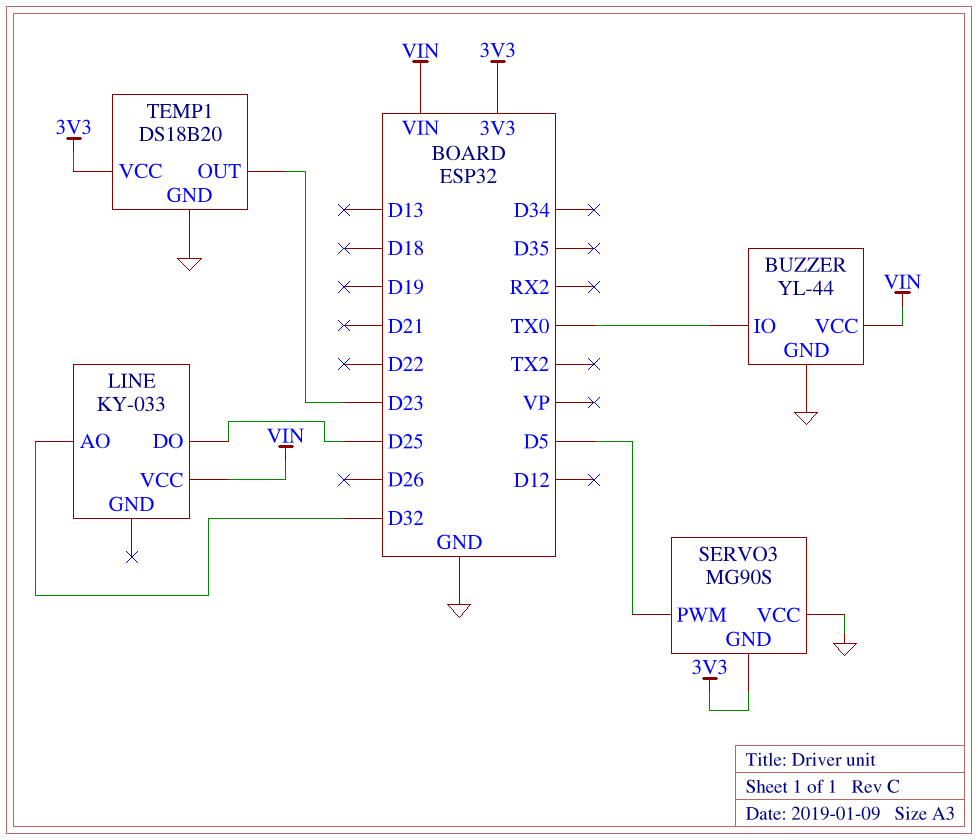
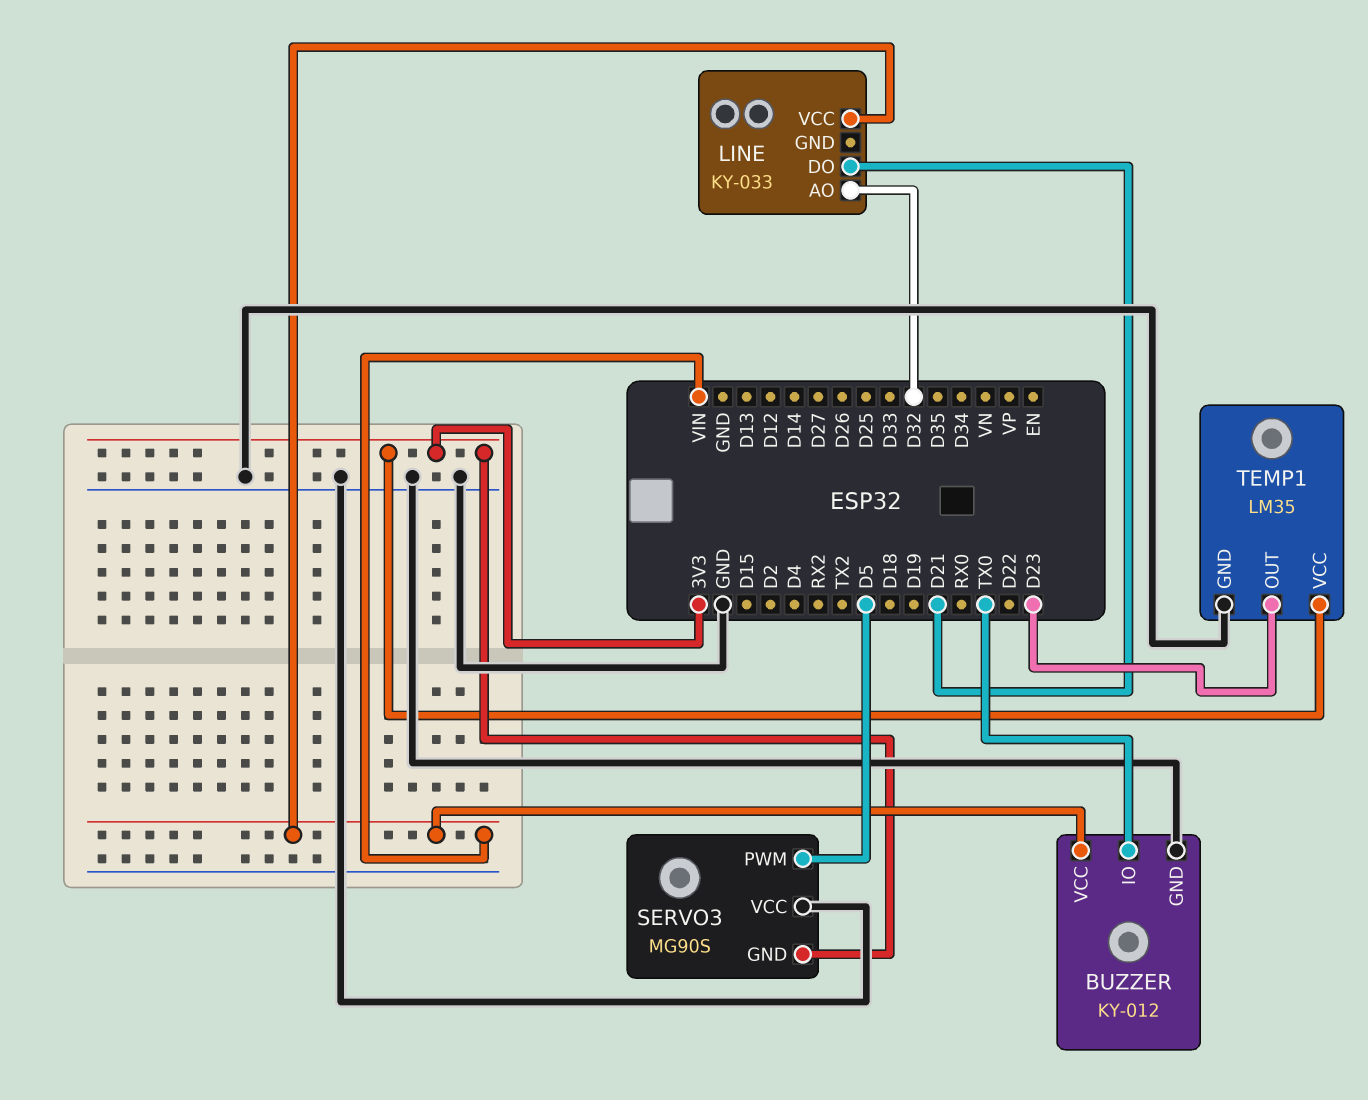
BUZZER: YL-44 -> KY-012
LINE pin DO: D25 -> D21
TEMP1: DS18B20 -> LM35

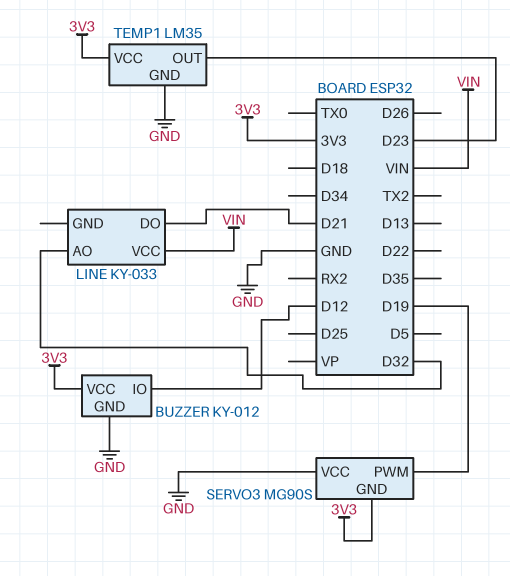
BUZZER pin IO: TX0 -> D12
BUZZER pin VCC: VIN -> 3V3
SERVO3 pin PWM: D5 -> D19

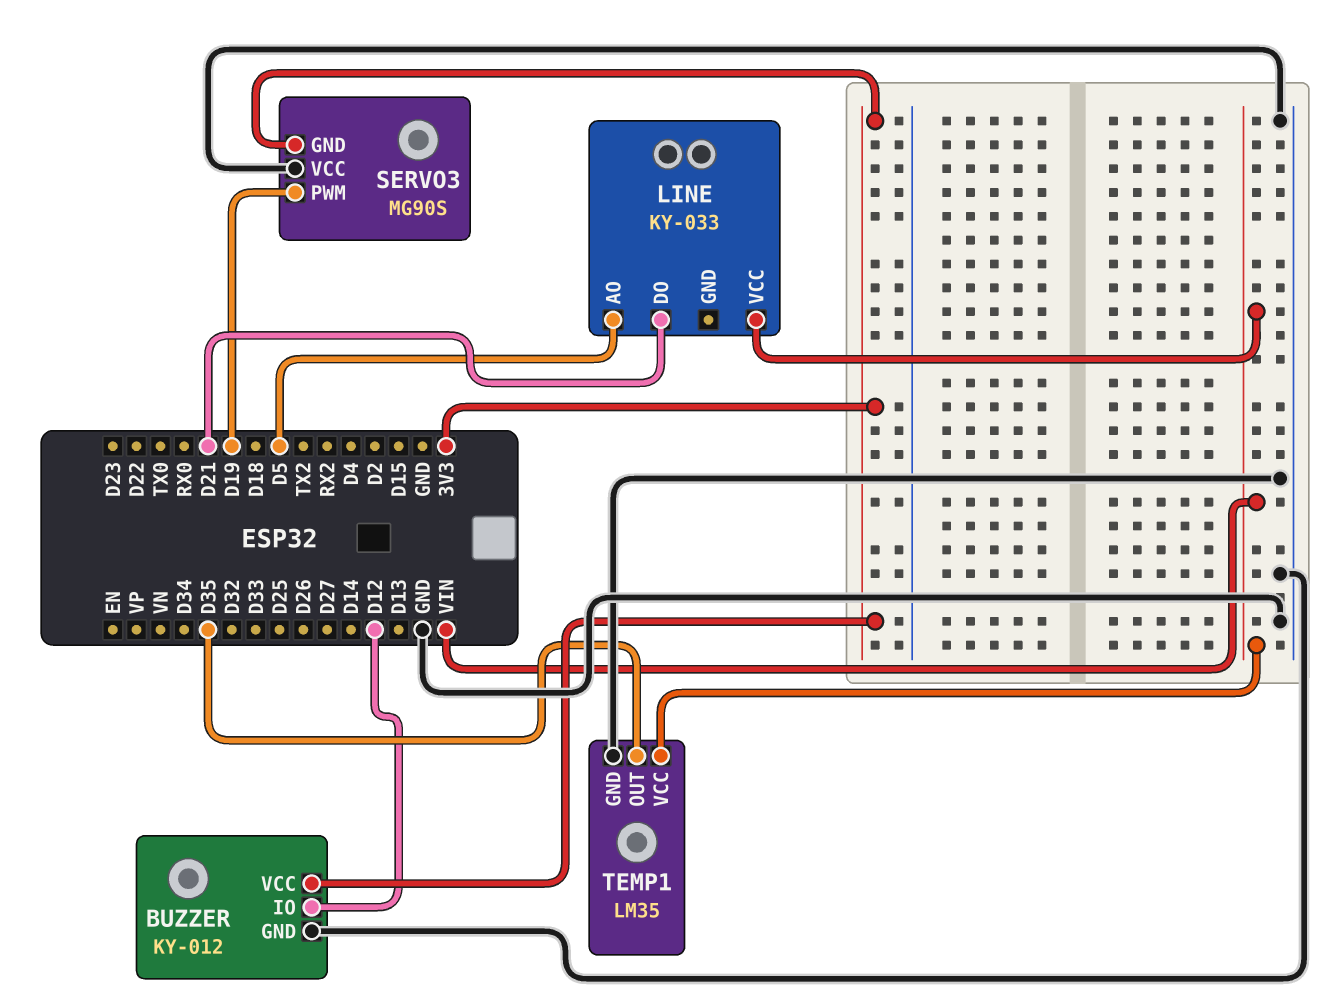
LINE pin AO: D32 -> D5
TEMP1 pin OUT: D23 -> D35
TEMP1 pin VCC: 3V3 -> VIN

